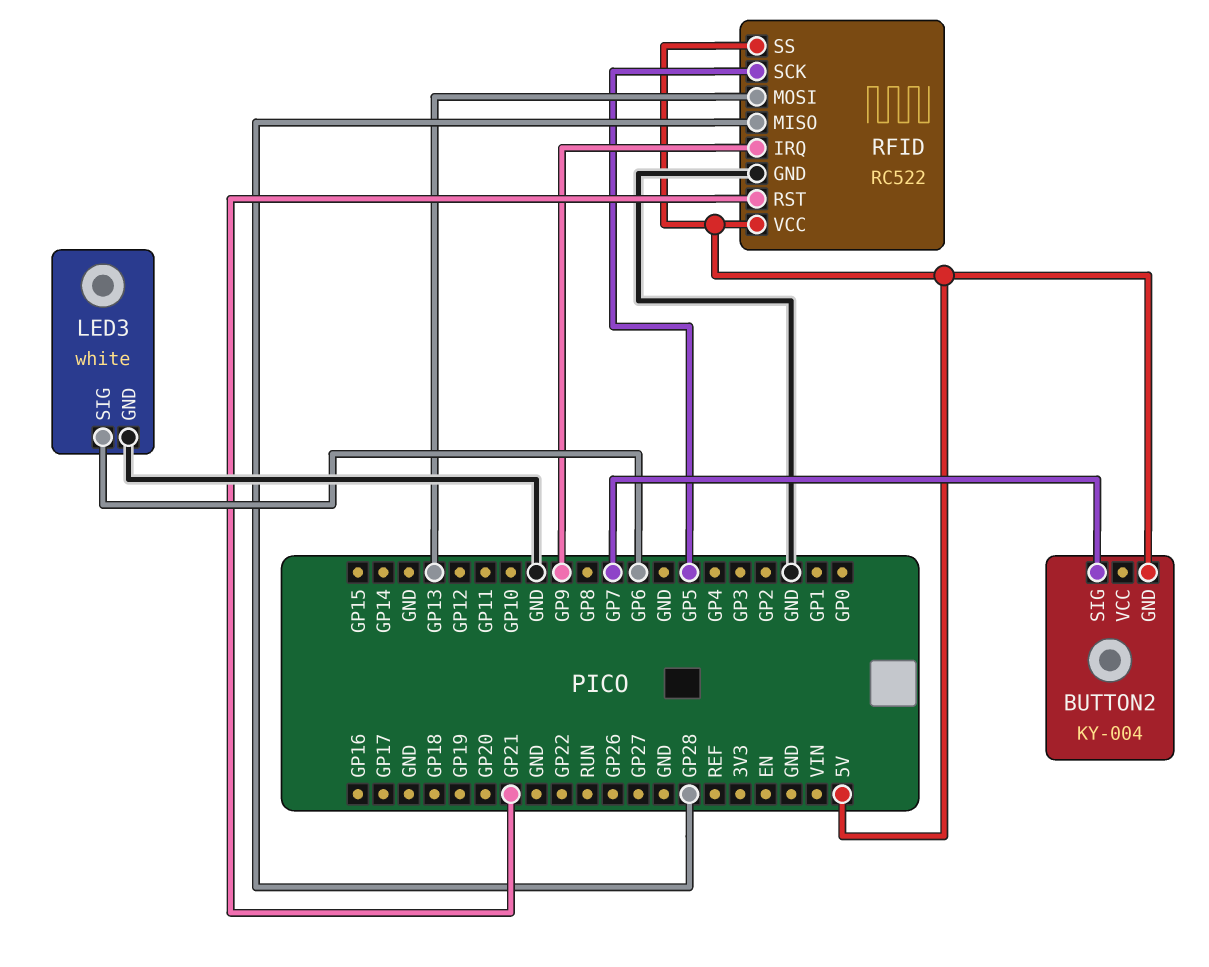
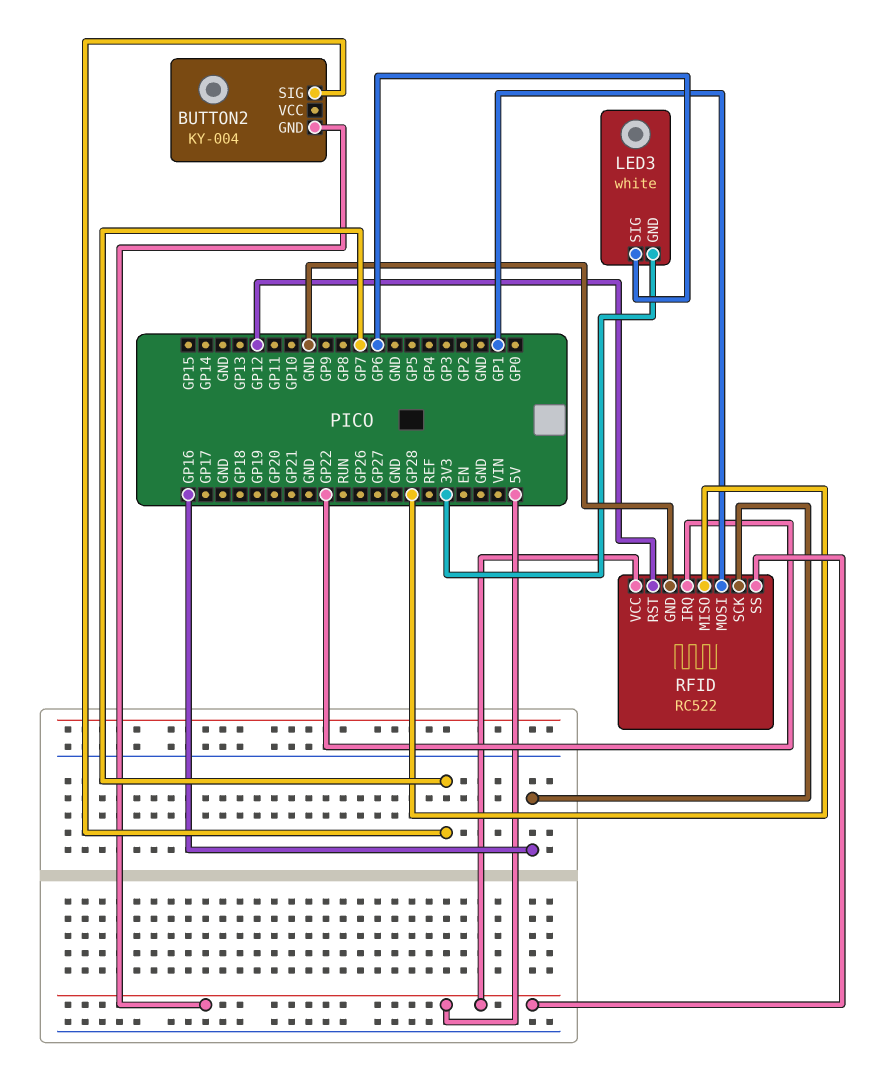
LED3 pin GND: GND -> 3V3
RFID pin IRQ: GP9 -> GP22
RFID pin MOSI: GP13 -> GP1
RFID pin RST: GP21 -> GP12
RFID pin SCK: GP5 -> GP16

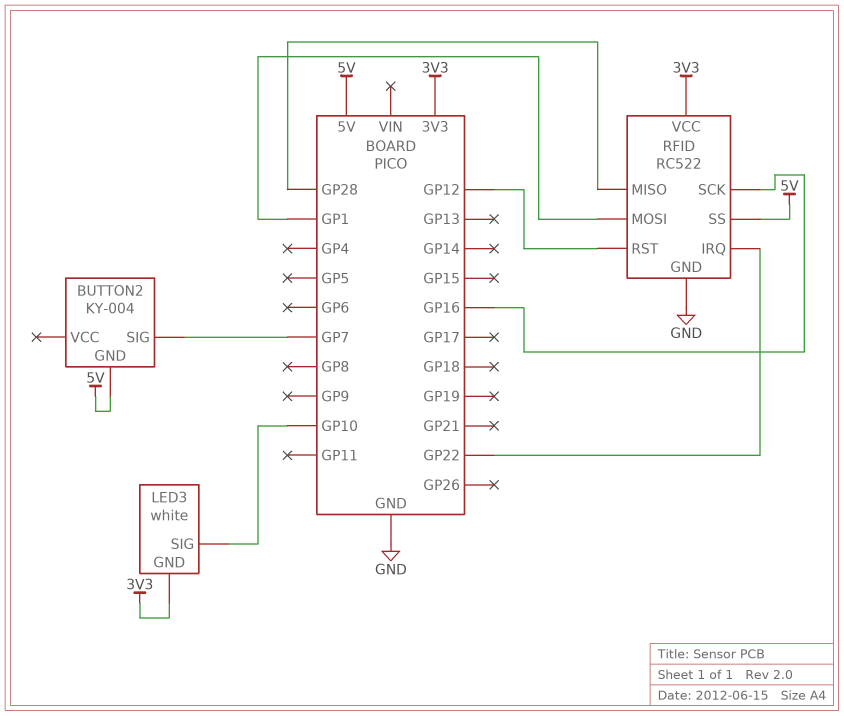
LED3 pin SIG: GP6 -> GP10
RFID pin VCC: 5V -> 3V3

